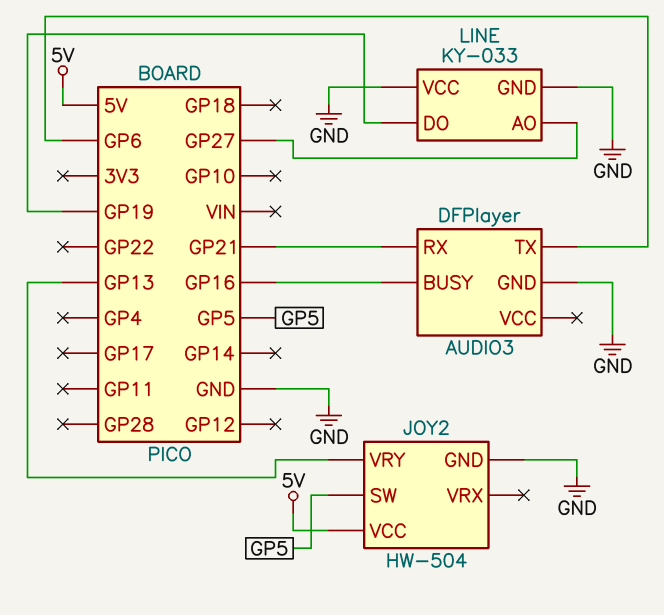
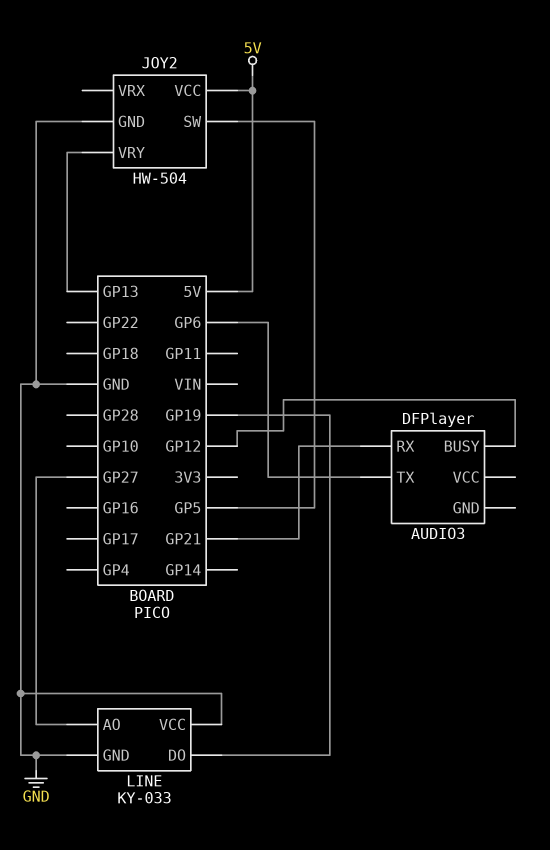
AUDIO3 pin BUSY: GP16 -> GP12
AUDIO3 pin GND: GND -> none

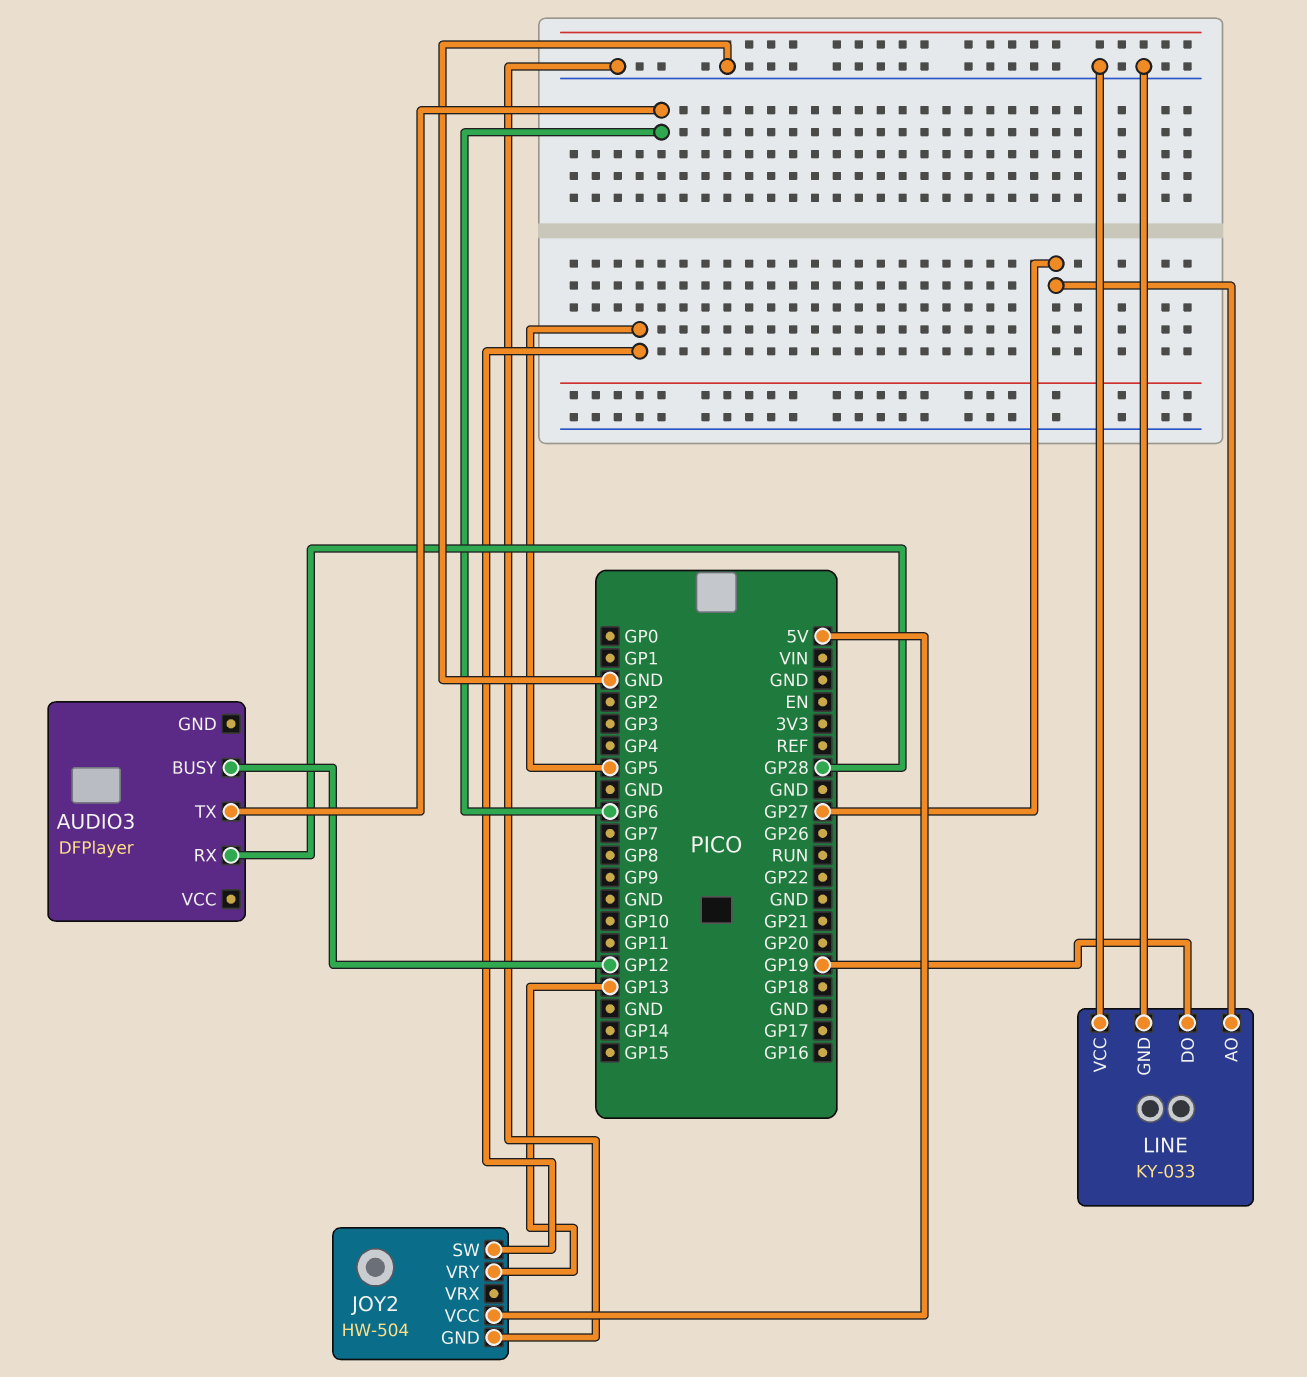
AUDIO3 pin RX: GP21 -> GP28

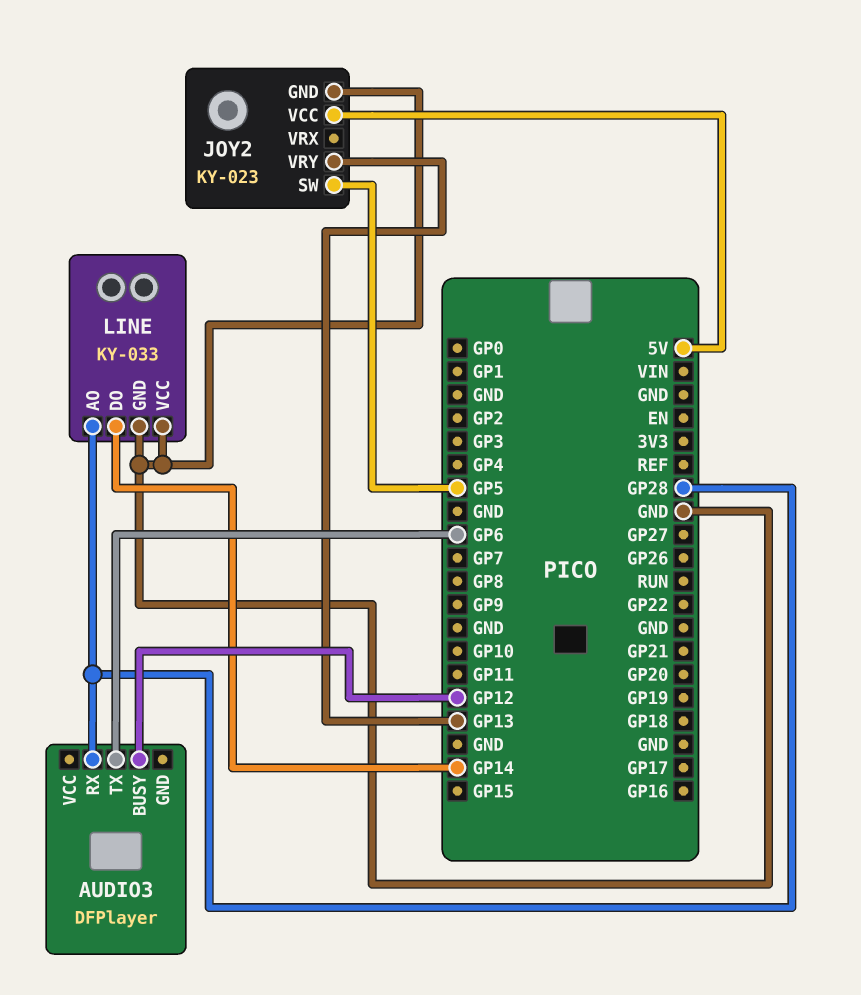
JOY2: HW-504 -> KY-023
LINE pin AO: GP27 -> GP28
LINE pin DO: GP19 -> GP14

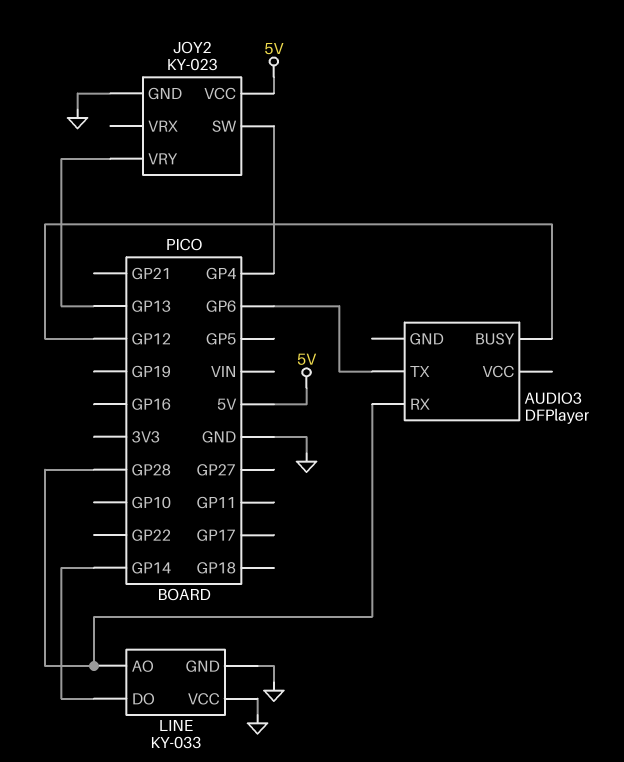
JOY2 pin SW: GP5 -> GP4

